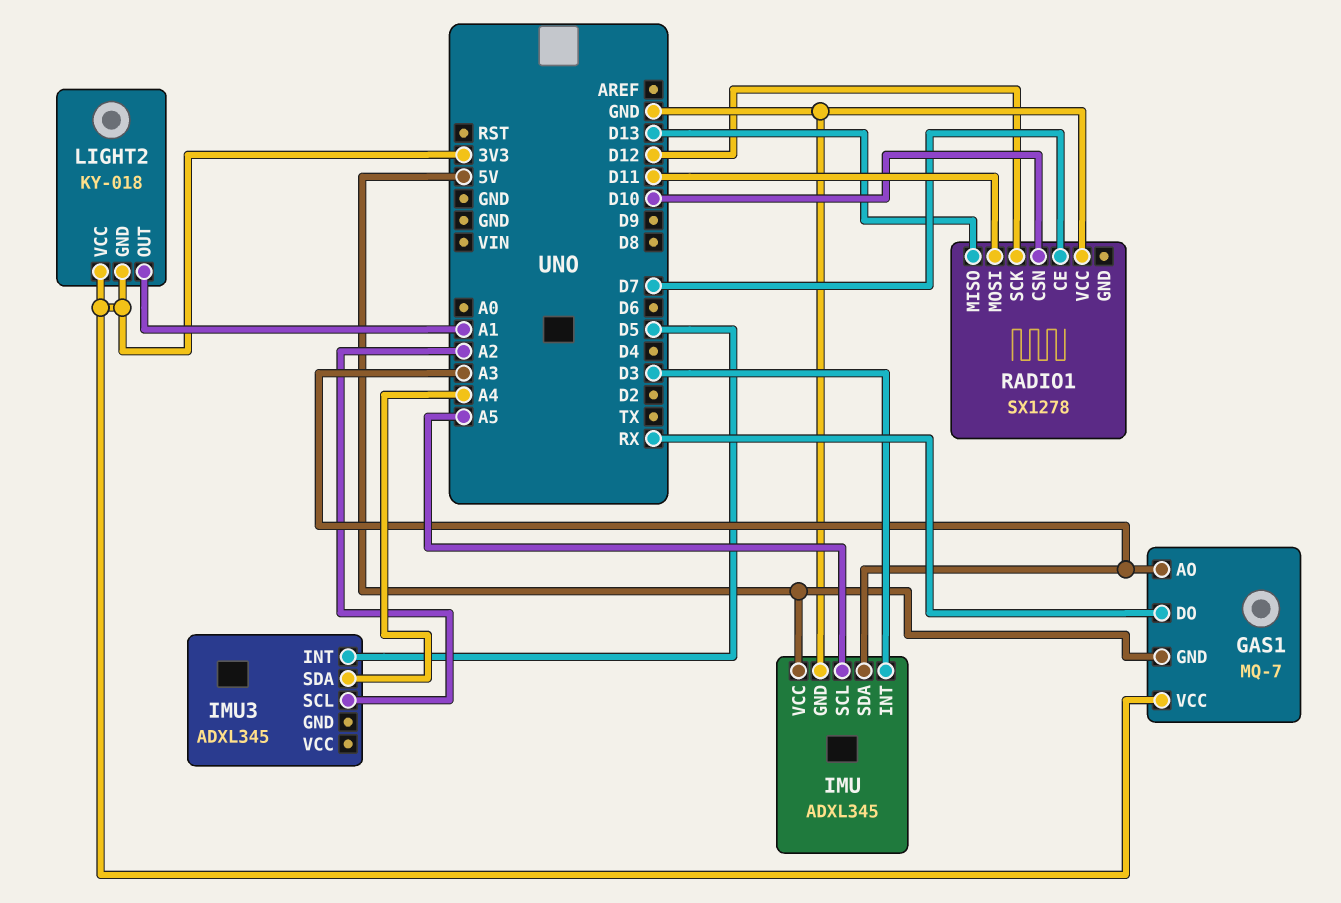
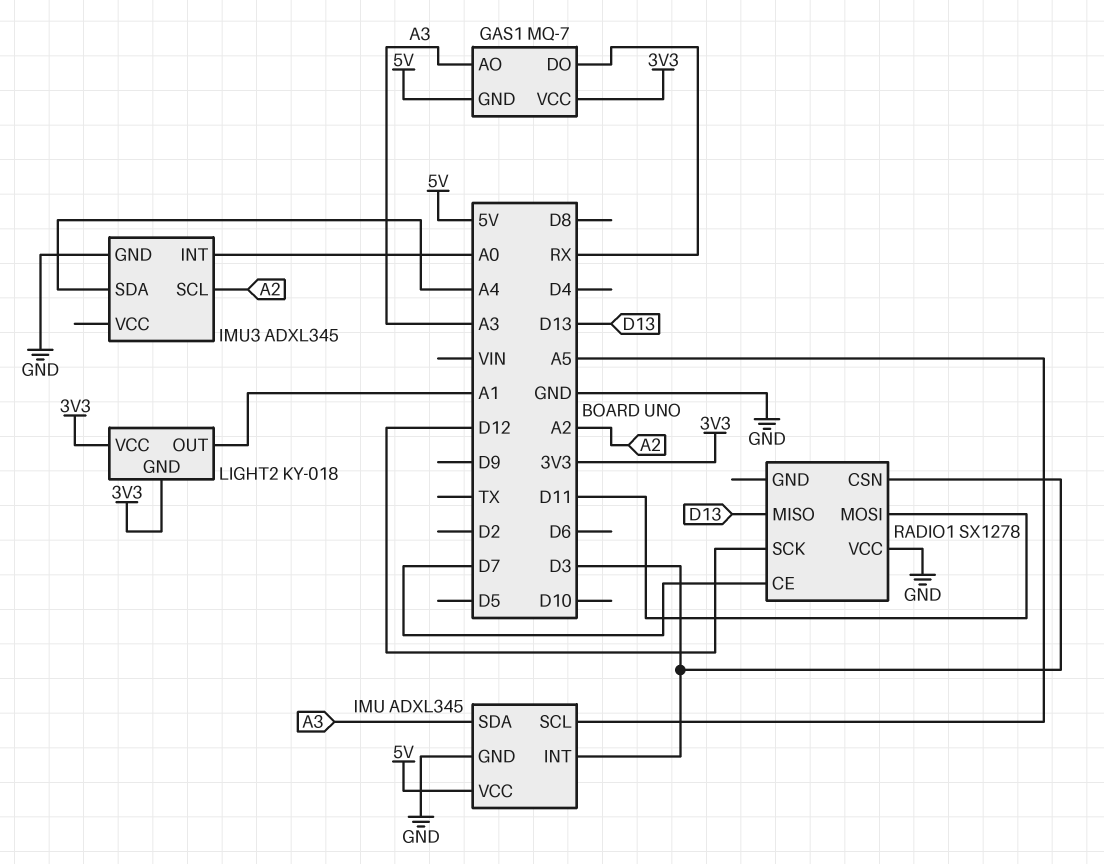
IMU3 pin GND: none -> GND
IMU3 pin INT: D5 -> A0
RADIO1 pin CSN: D10 -> D3

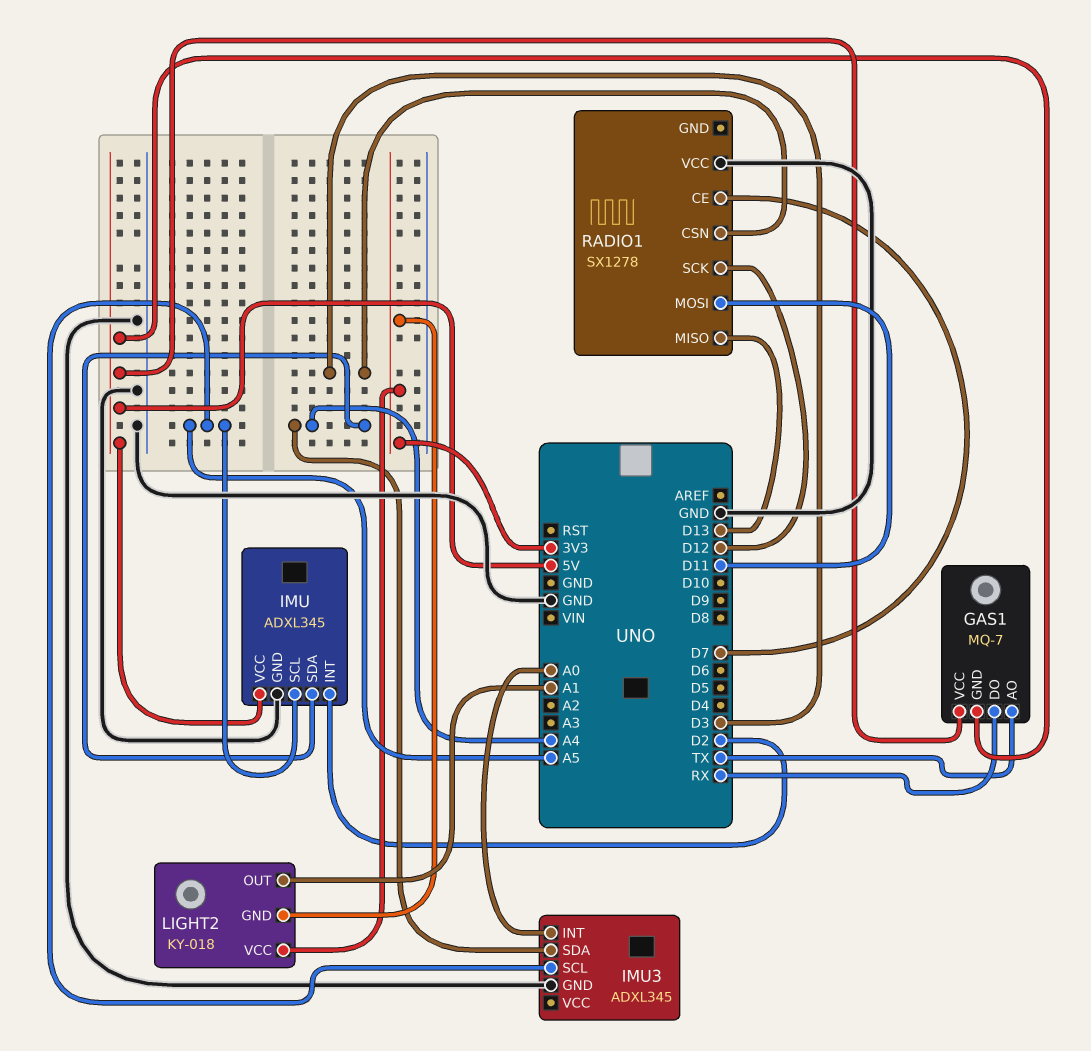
GAS1 pin AO: A3 -> TX
GAS1 pin VCC: 3V3 -> 5V
IMU pin INT: D3 -> D2
IMU pin SDA: A3 -> A4
IMU3 pin SCL: A2 -> A5

